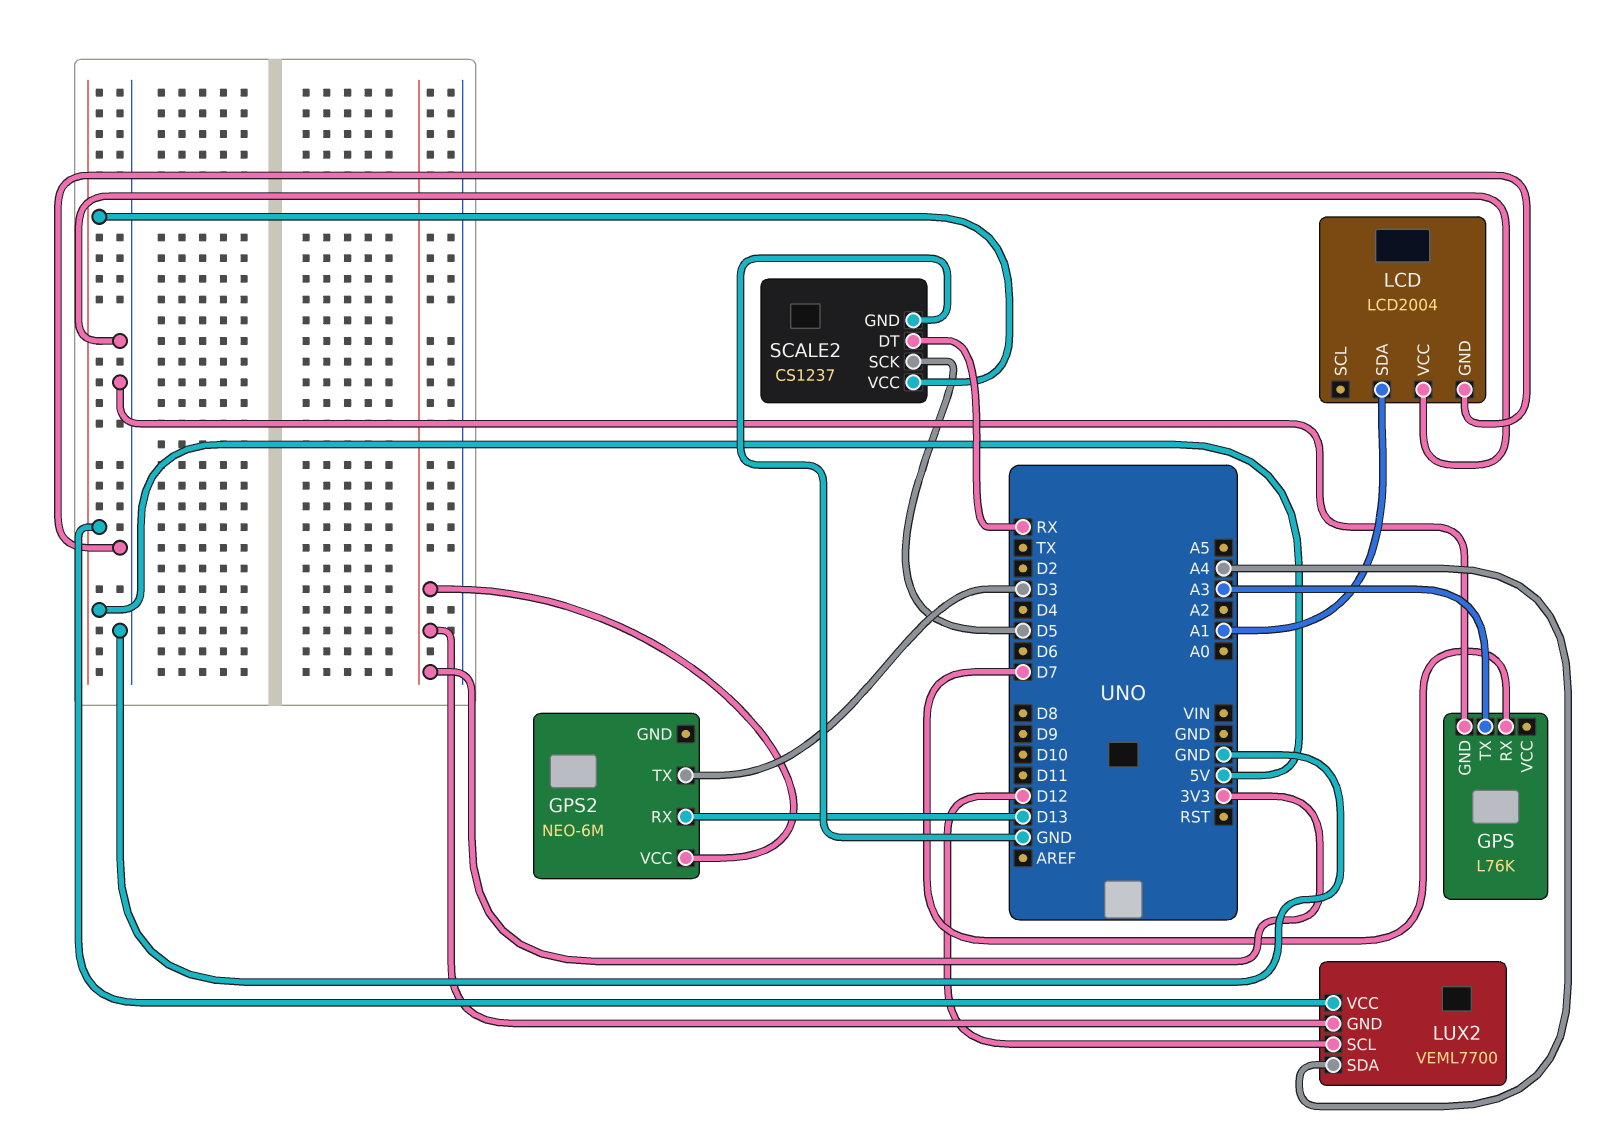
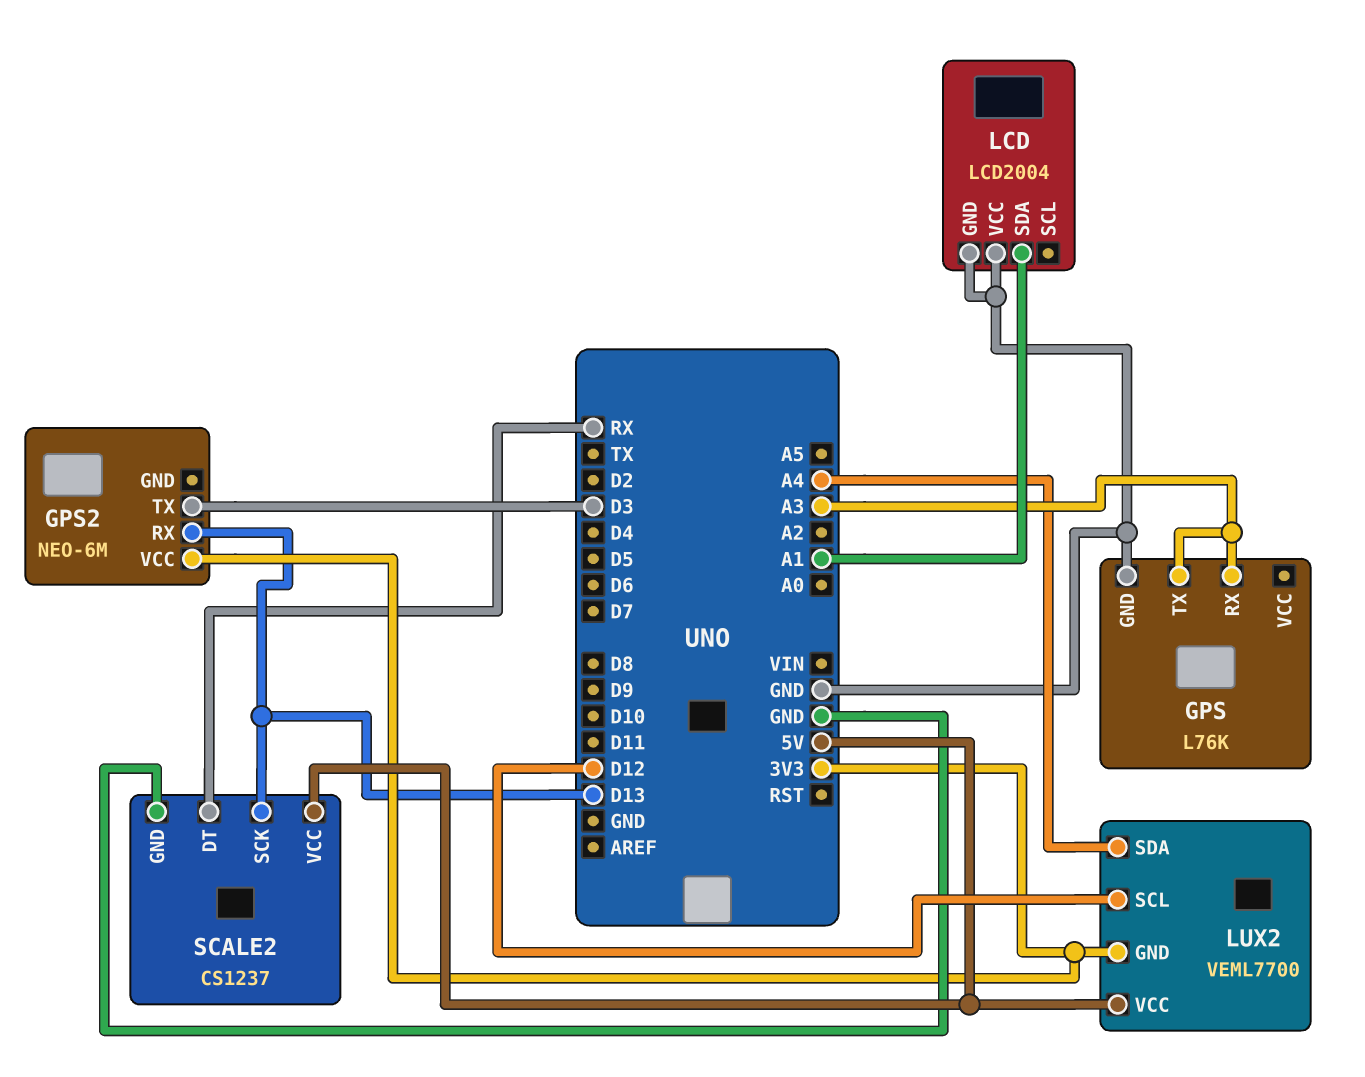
GPS pin RX: D7 -> A3
SCALE2 pin SCK: D5 -> D13

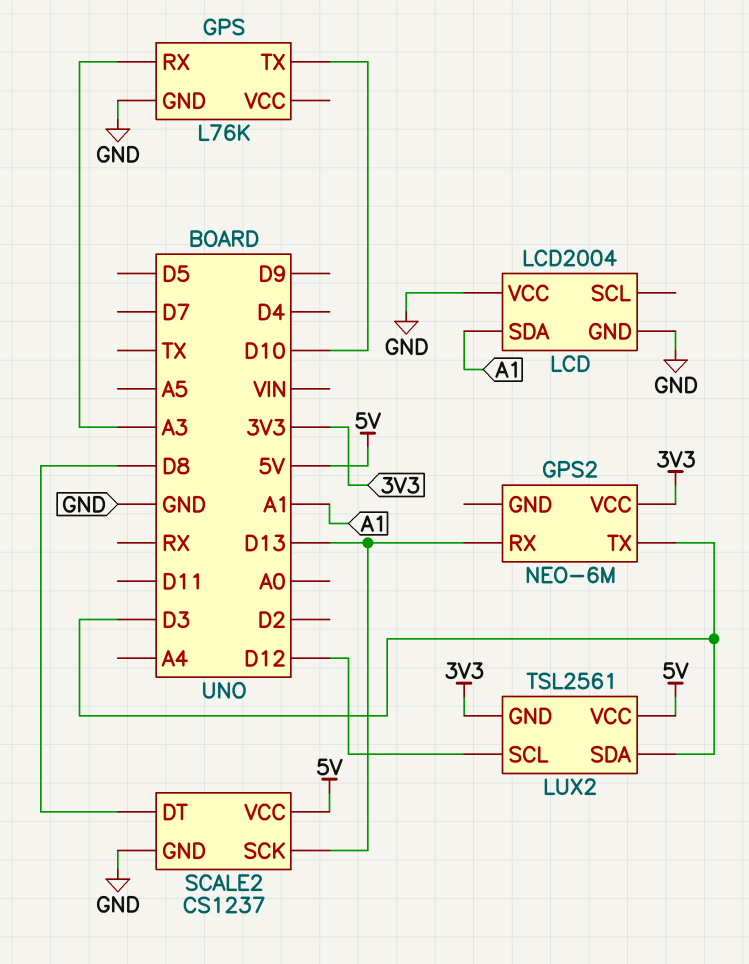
GPS pin TX: A3 -> D10
LUX2: VEML7700 -> TSL2561
LUX2 pin SDA: A4 -> D3
SCALE2 pin DT: RX -> D8

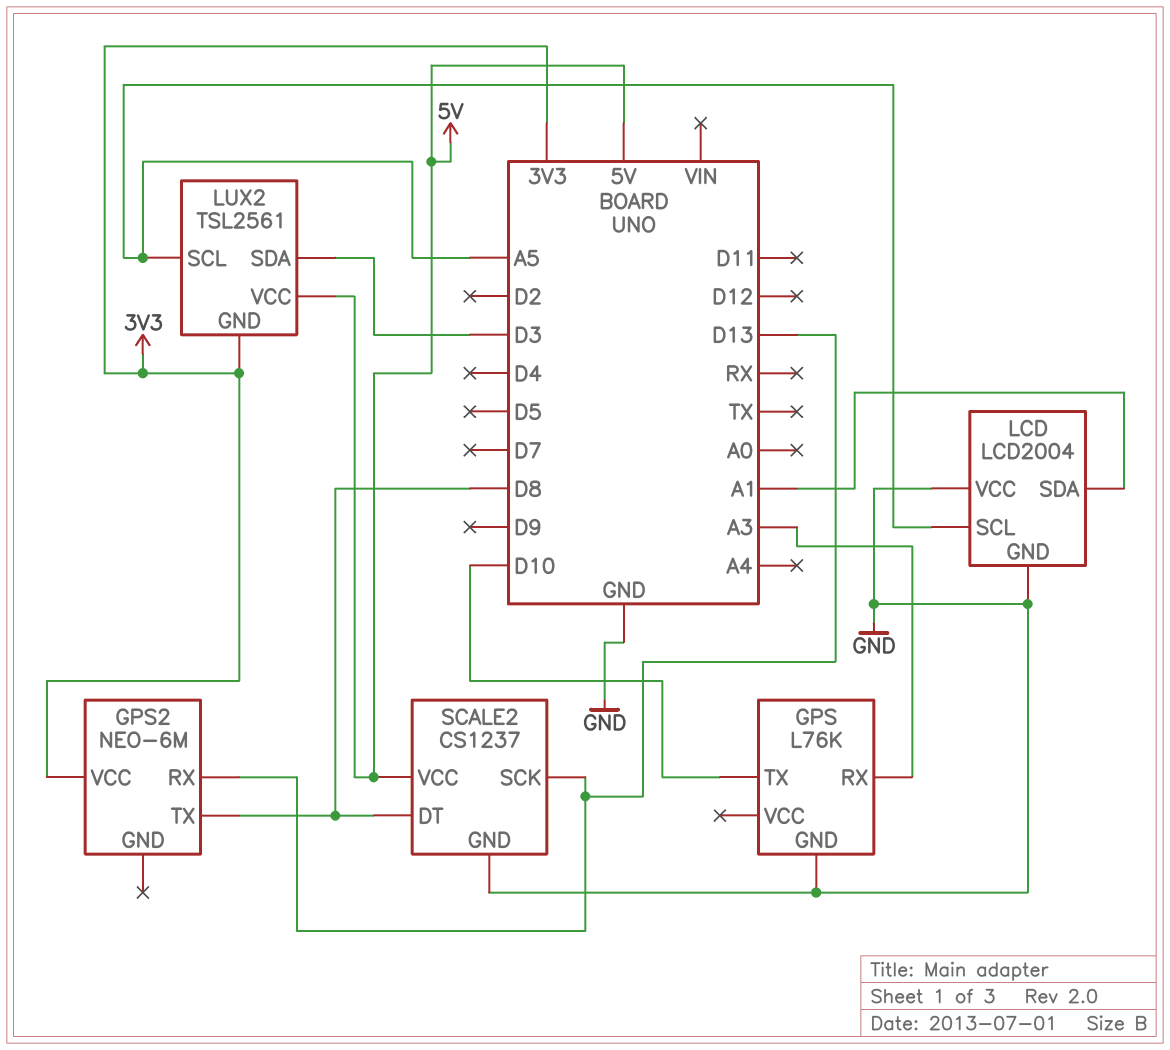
GPS2 pin TX: D3 -> D8
LCD pin SCL: none -> A5
LUX2 pin SCL: D12 -> A5

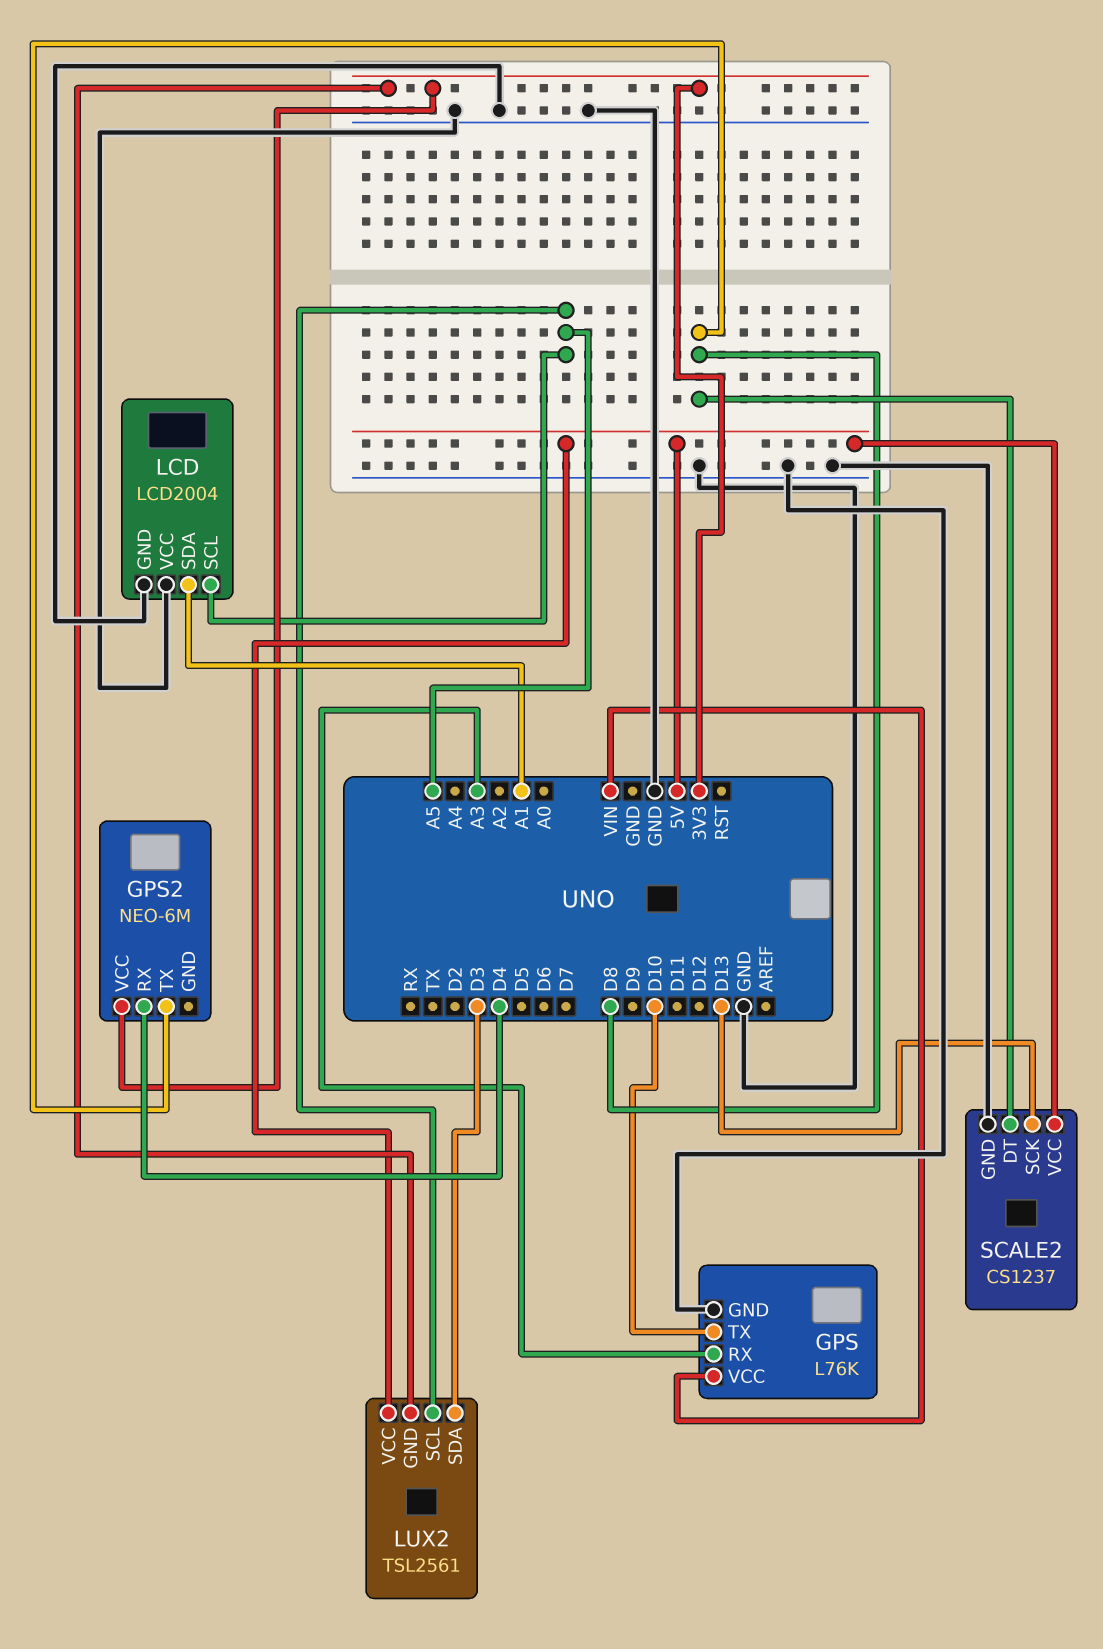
GPS pin VCC: none -> VIN
GPS2 pin RX: D13 -> D4

